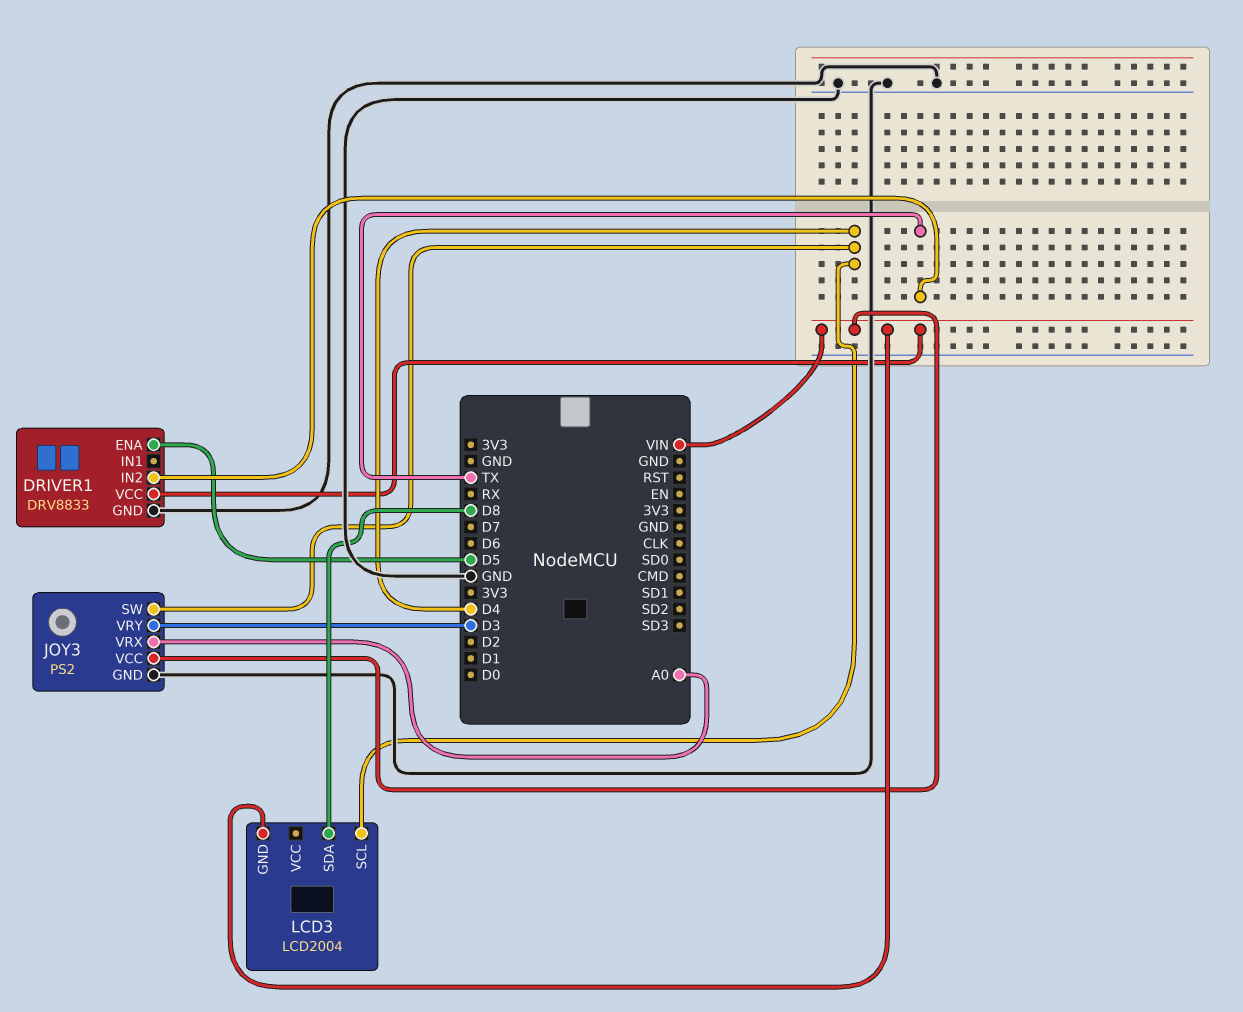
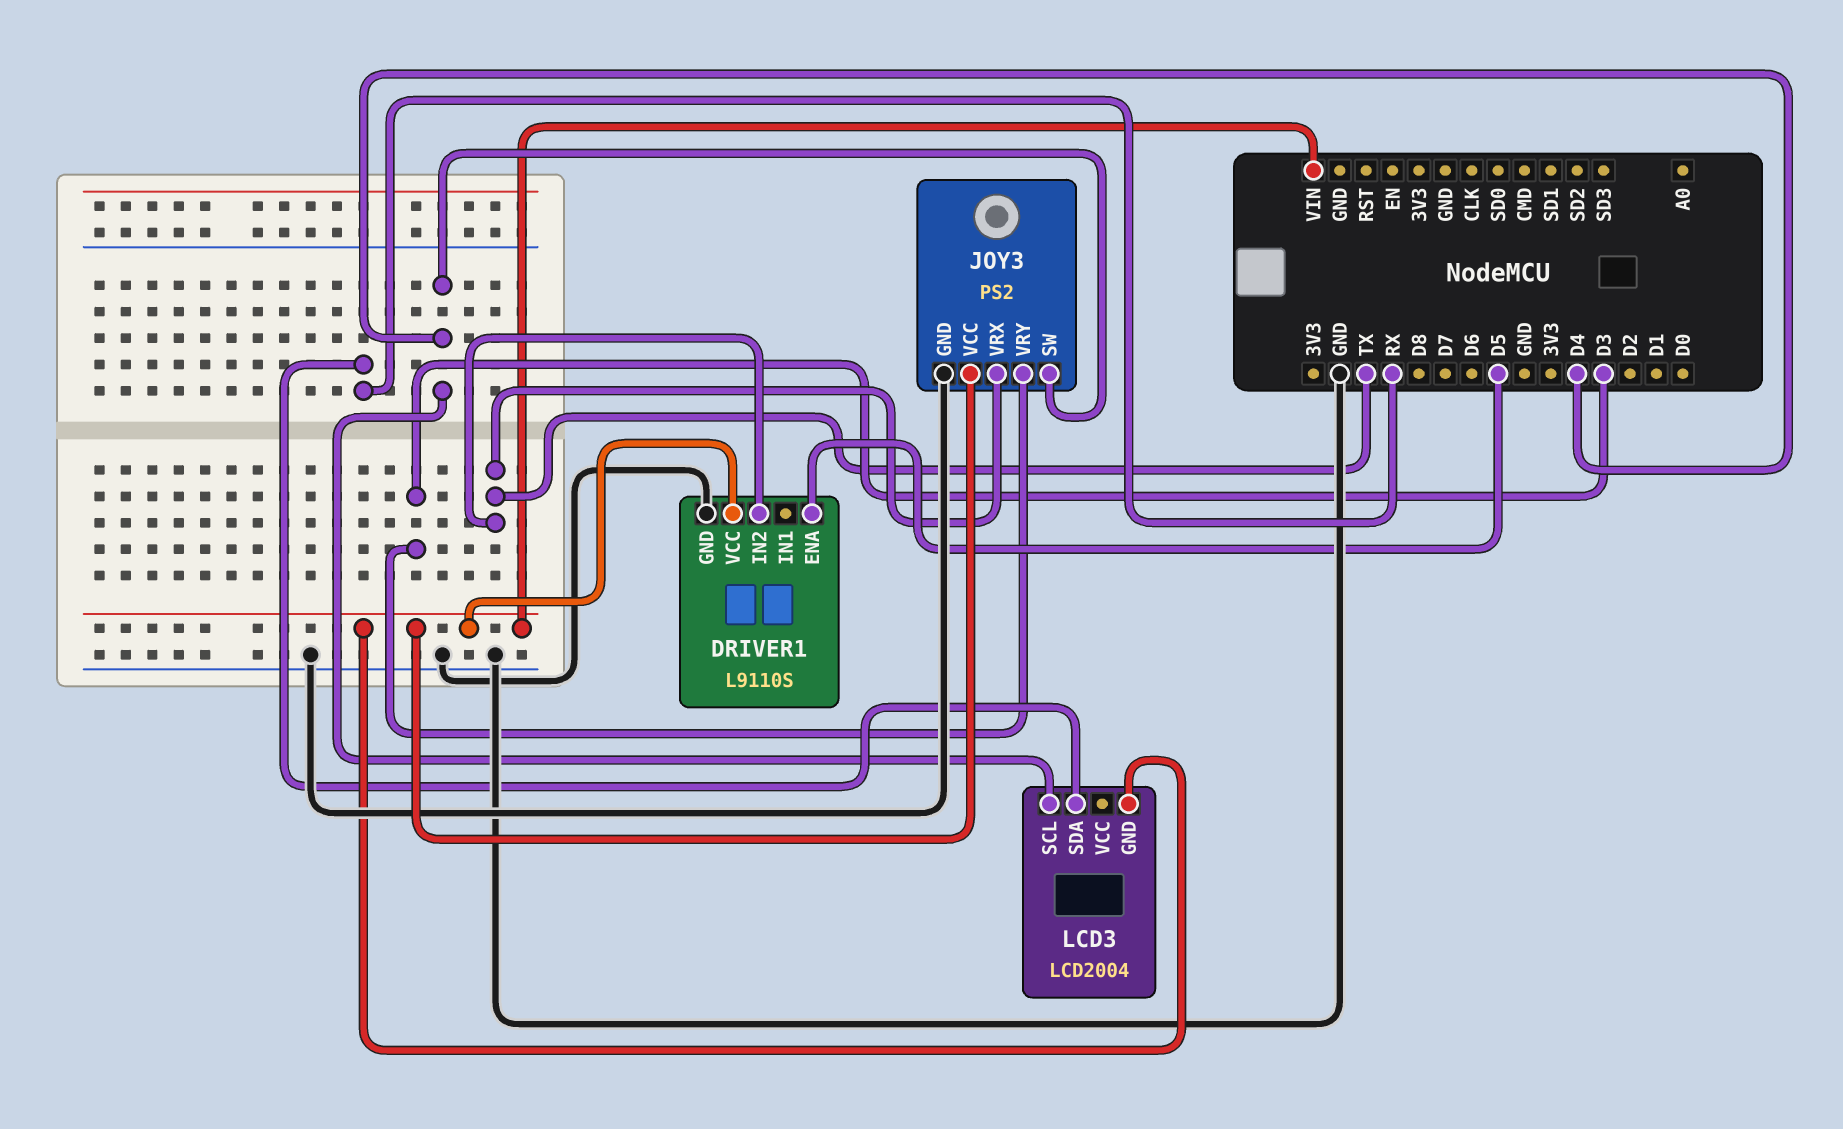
DRIVER1: DRV8833 -> L9110S
JOY3 pin VRX: A0 -> TX
LCD3 pin SDA: D8 -> RX

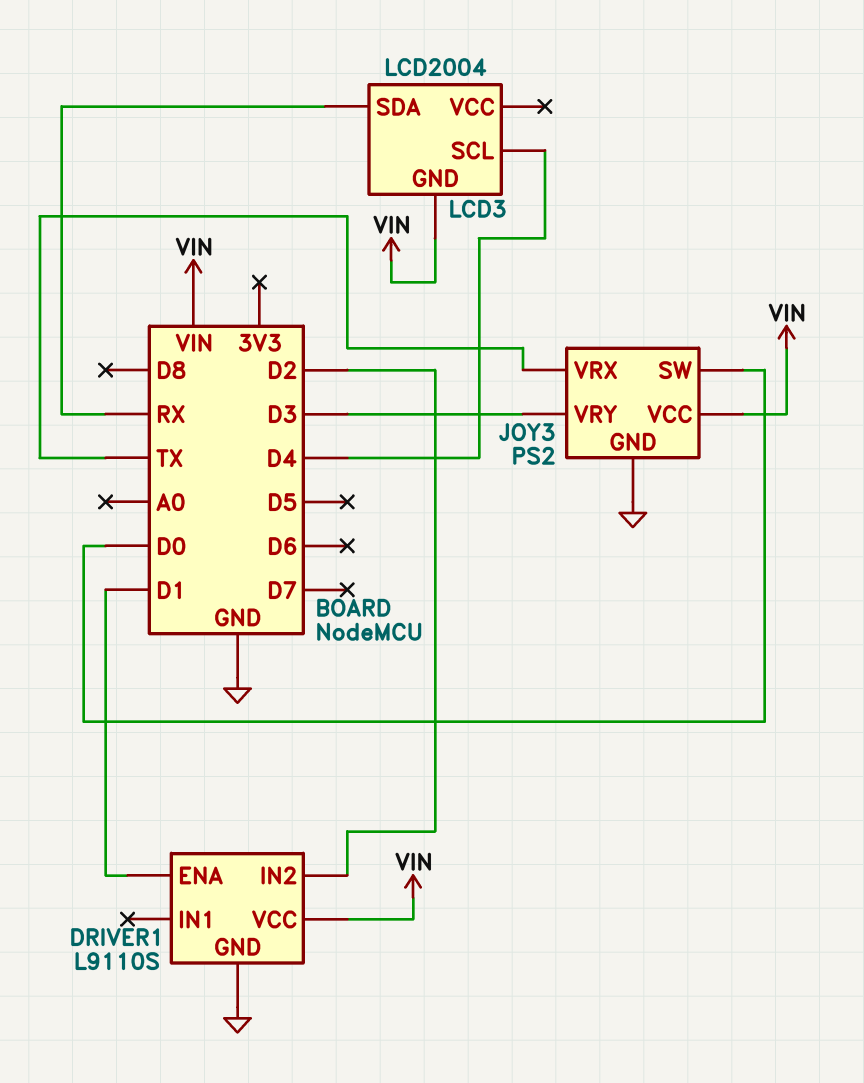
DRIVER1 pin ENA: D5 -> D1
DRIVER1 pin IN2: TX -> D2
JOY3 pin SW: D4 -> D0

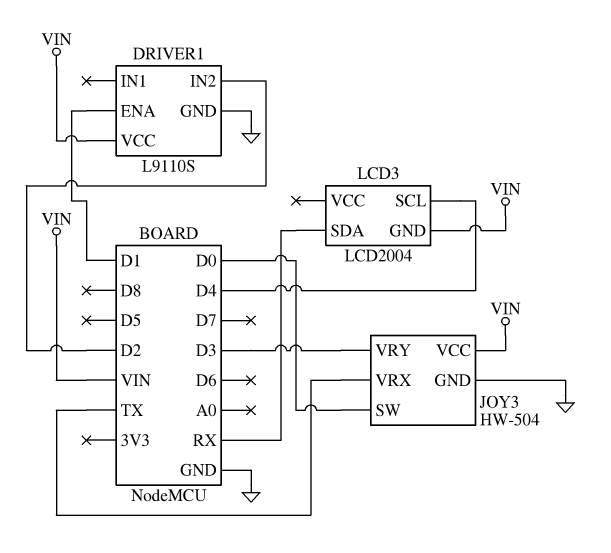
JOY3: PS2 -> HW-504

